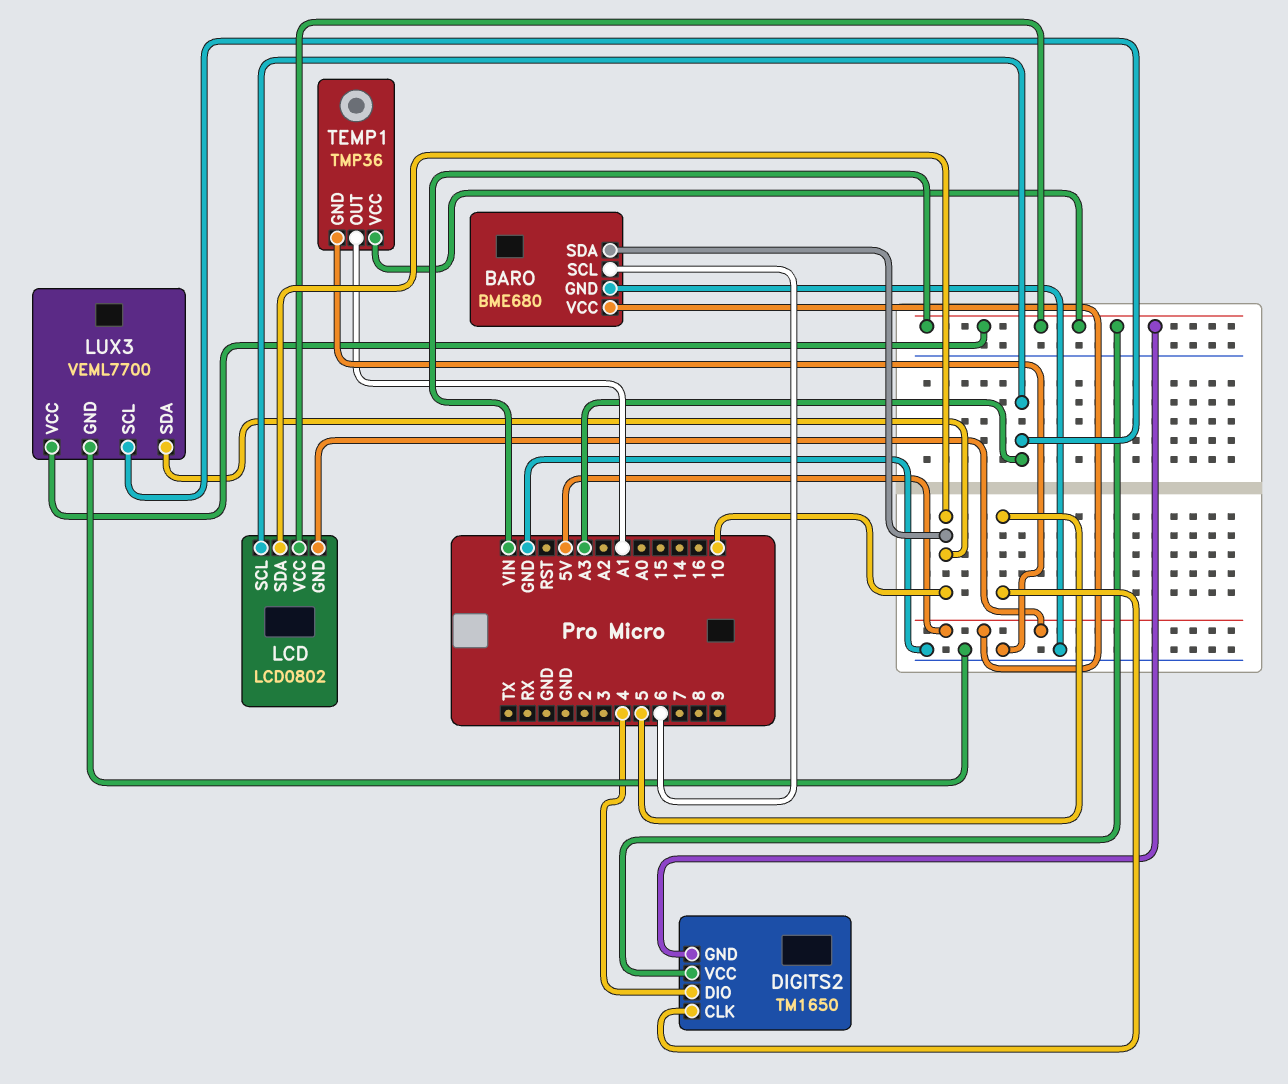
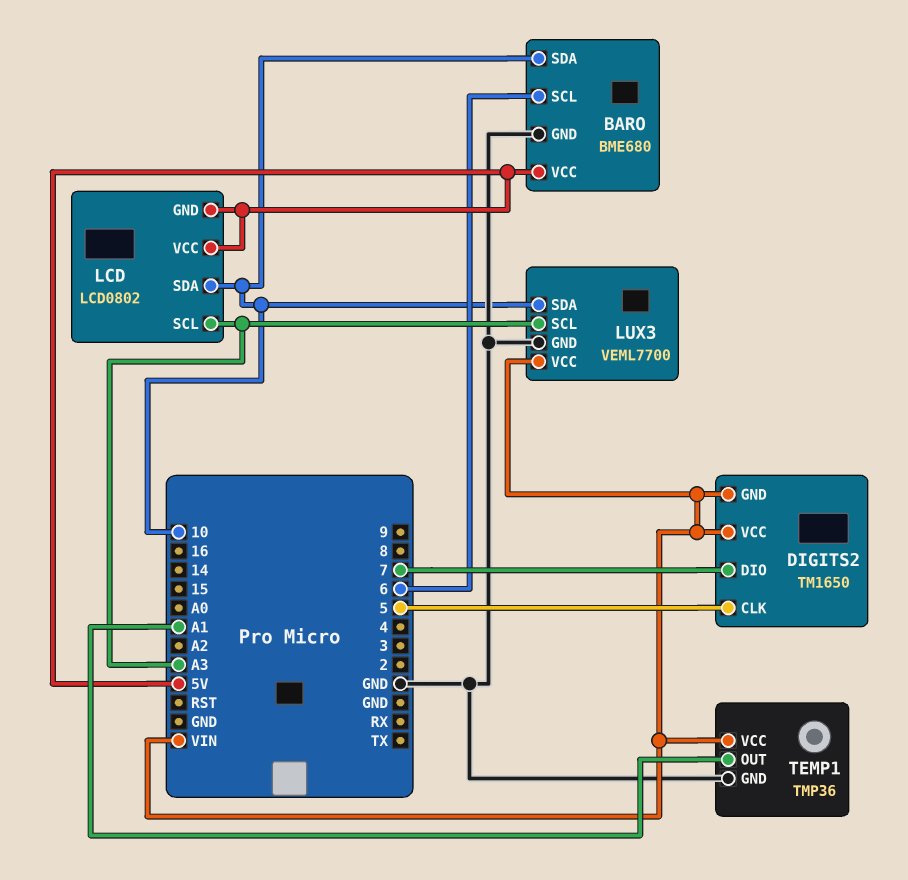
DIGITS2 pin DIO: 4 -> 7
LCD pin VCC: VIN -> 5V

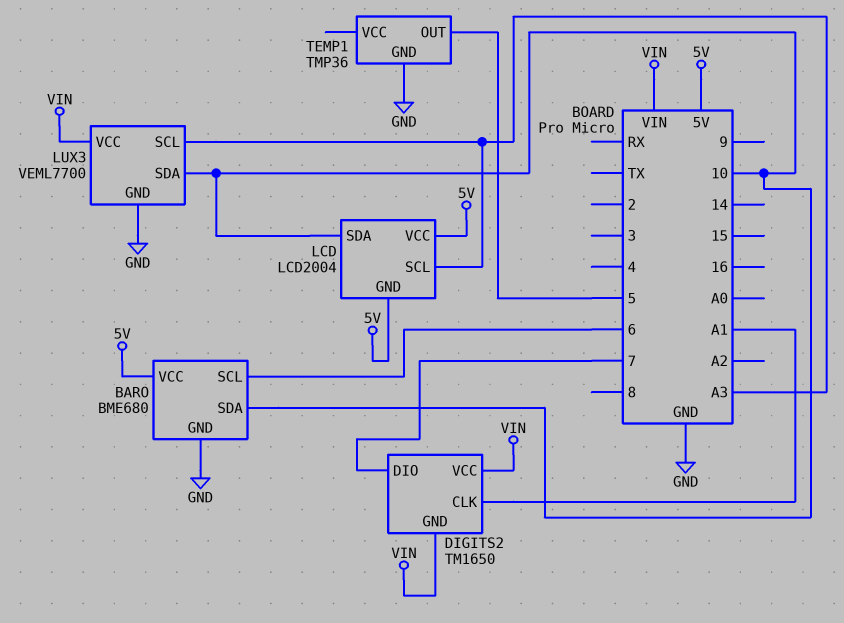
DIGITS2 pin CLK: 5 -> A1
LCD: LCD0802 -> LCD2004
TEMP1 pin OUT: A1 -> 5
TEMP1 pin VCC: VIN -> none

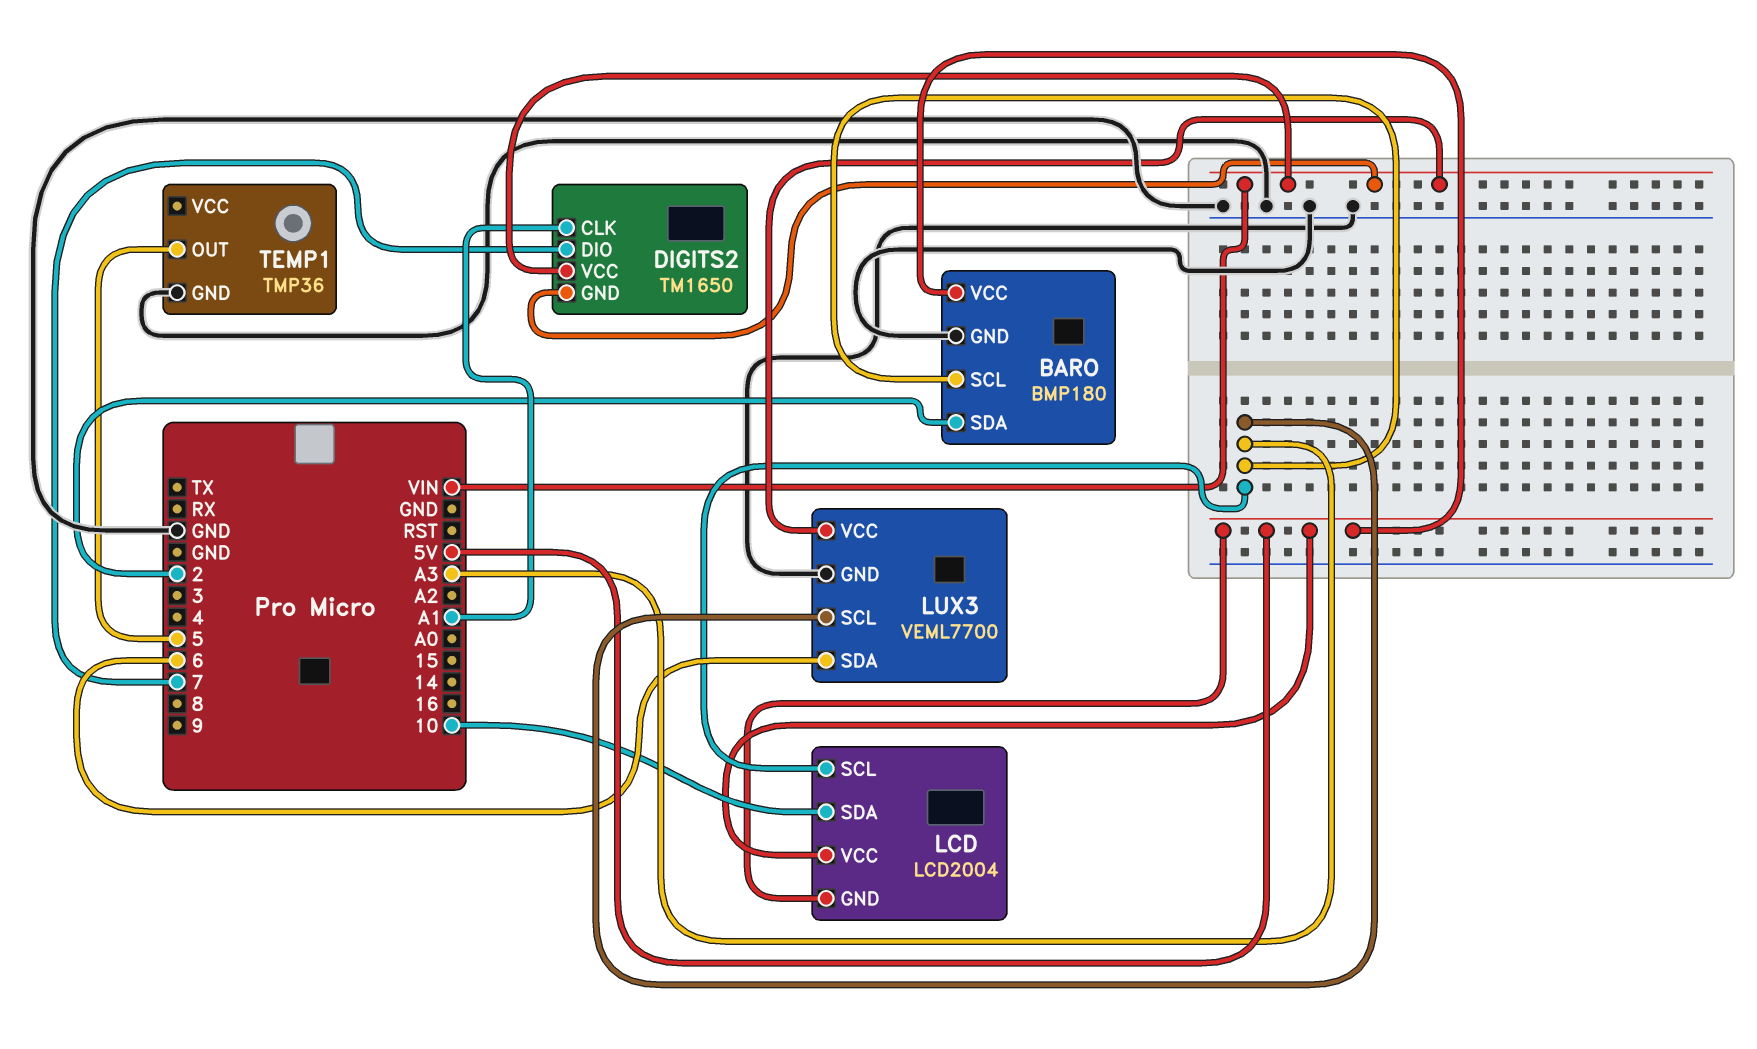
BARO: BME680 -> BMP180
BARO pin SCL: 6 -> A3
BARO pin SDA: 10 -> 2
LUX3 pin SDA: 10 -> 6

